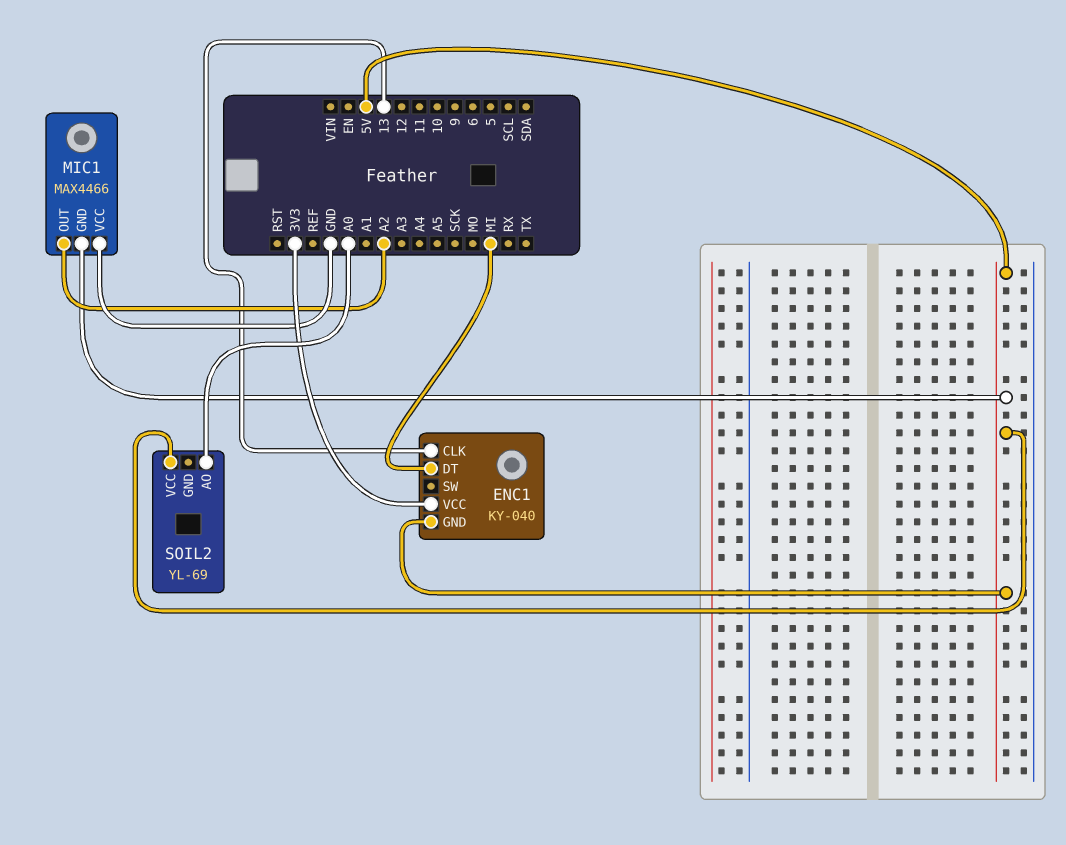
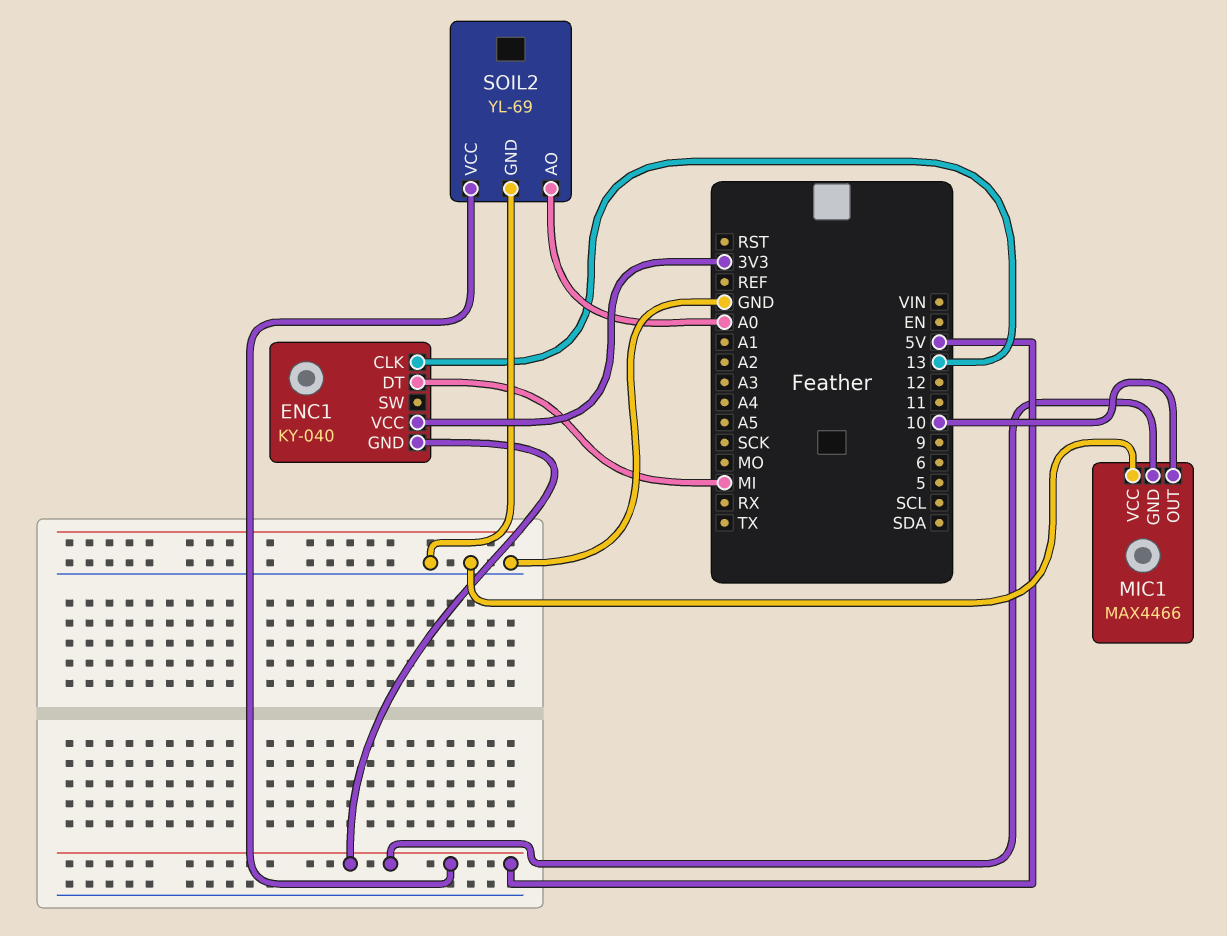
MIC1 pin OUT: A2 -> 10
SOIL2 pin GND: none -> GND

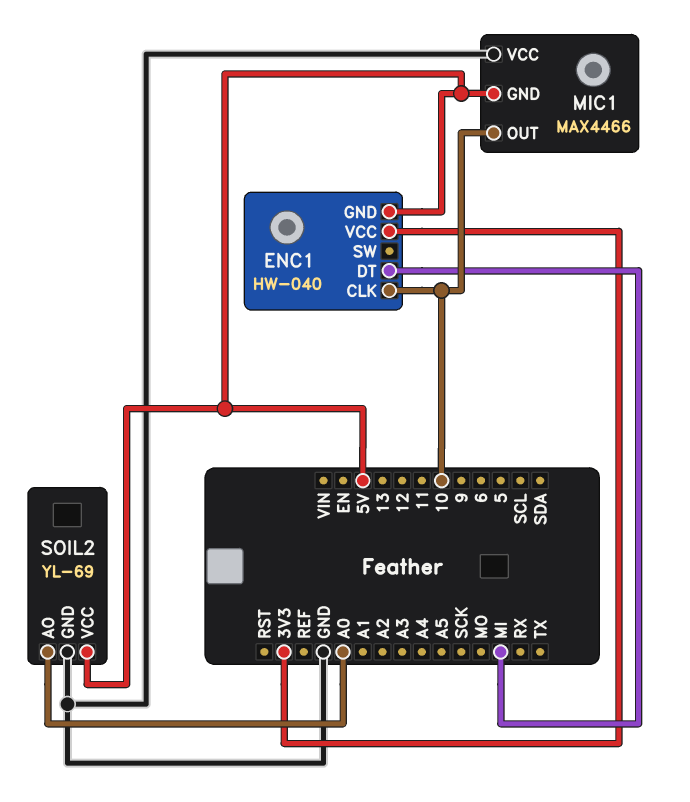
ENC1: KY-040 -> HW-040
ENC1 pin CLK: 13 -> 10

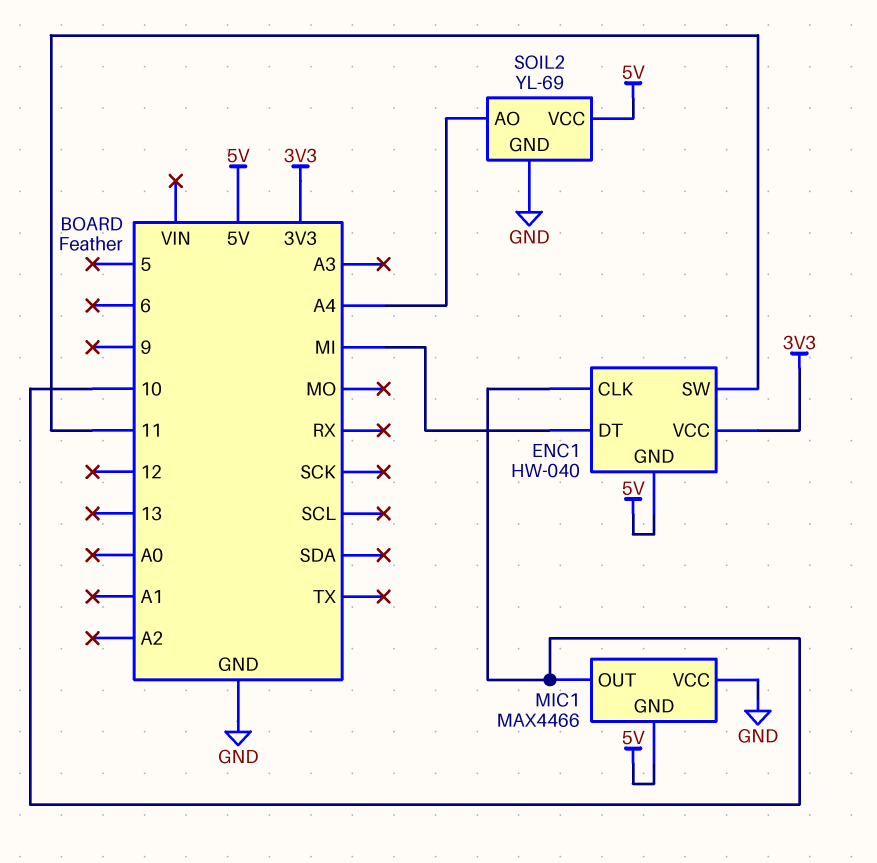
ENC1 pin SW: none -> 11
SOIL2 pin AO: A0 -> A4

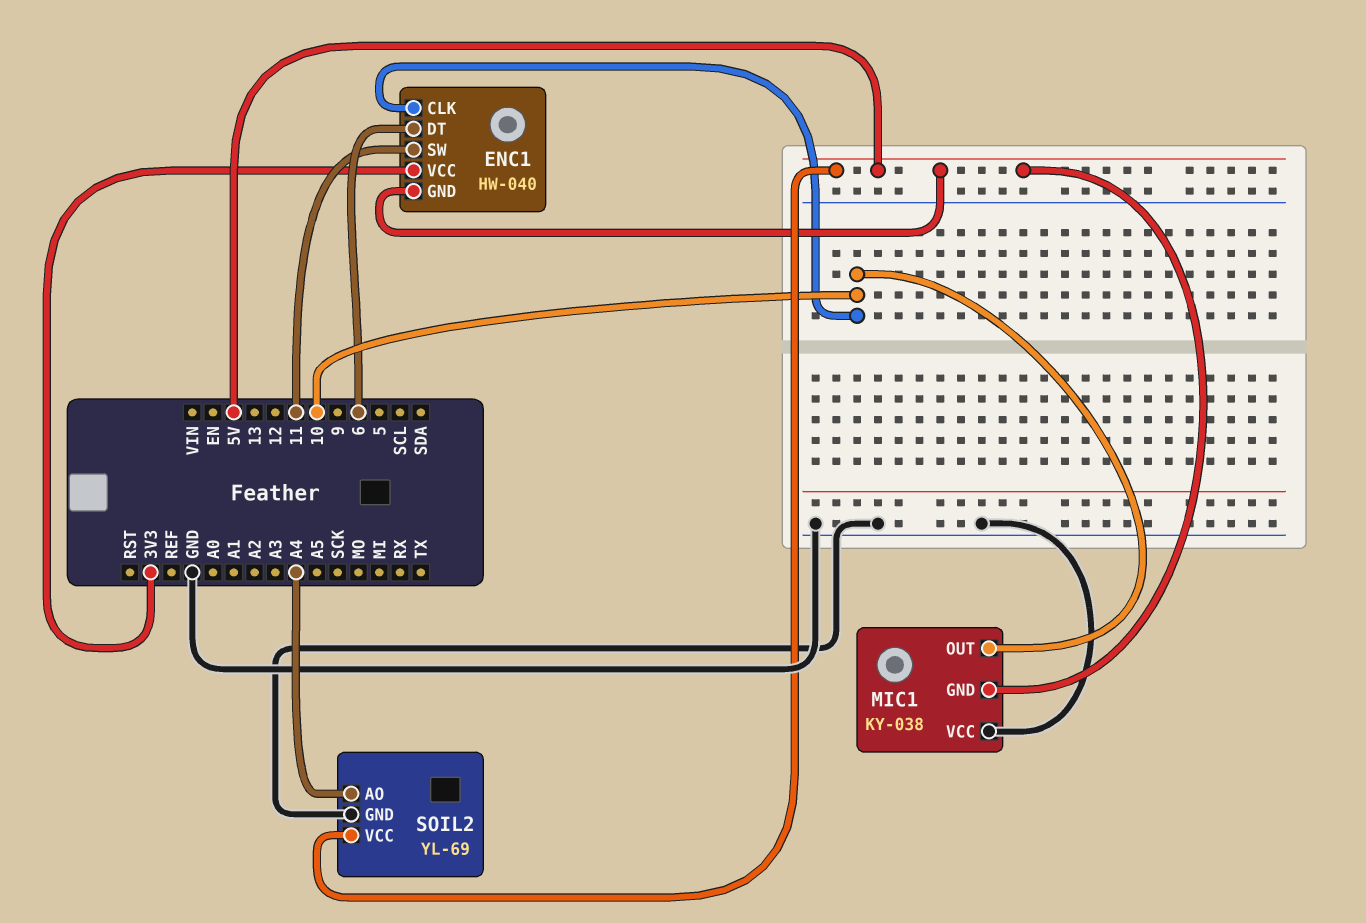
ENC1 pin DT: MI -> 6
MIC1: MAX4466 -> KY-038

